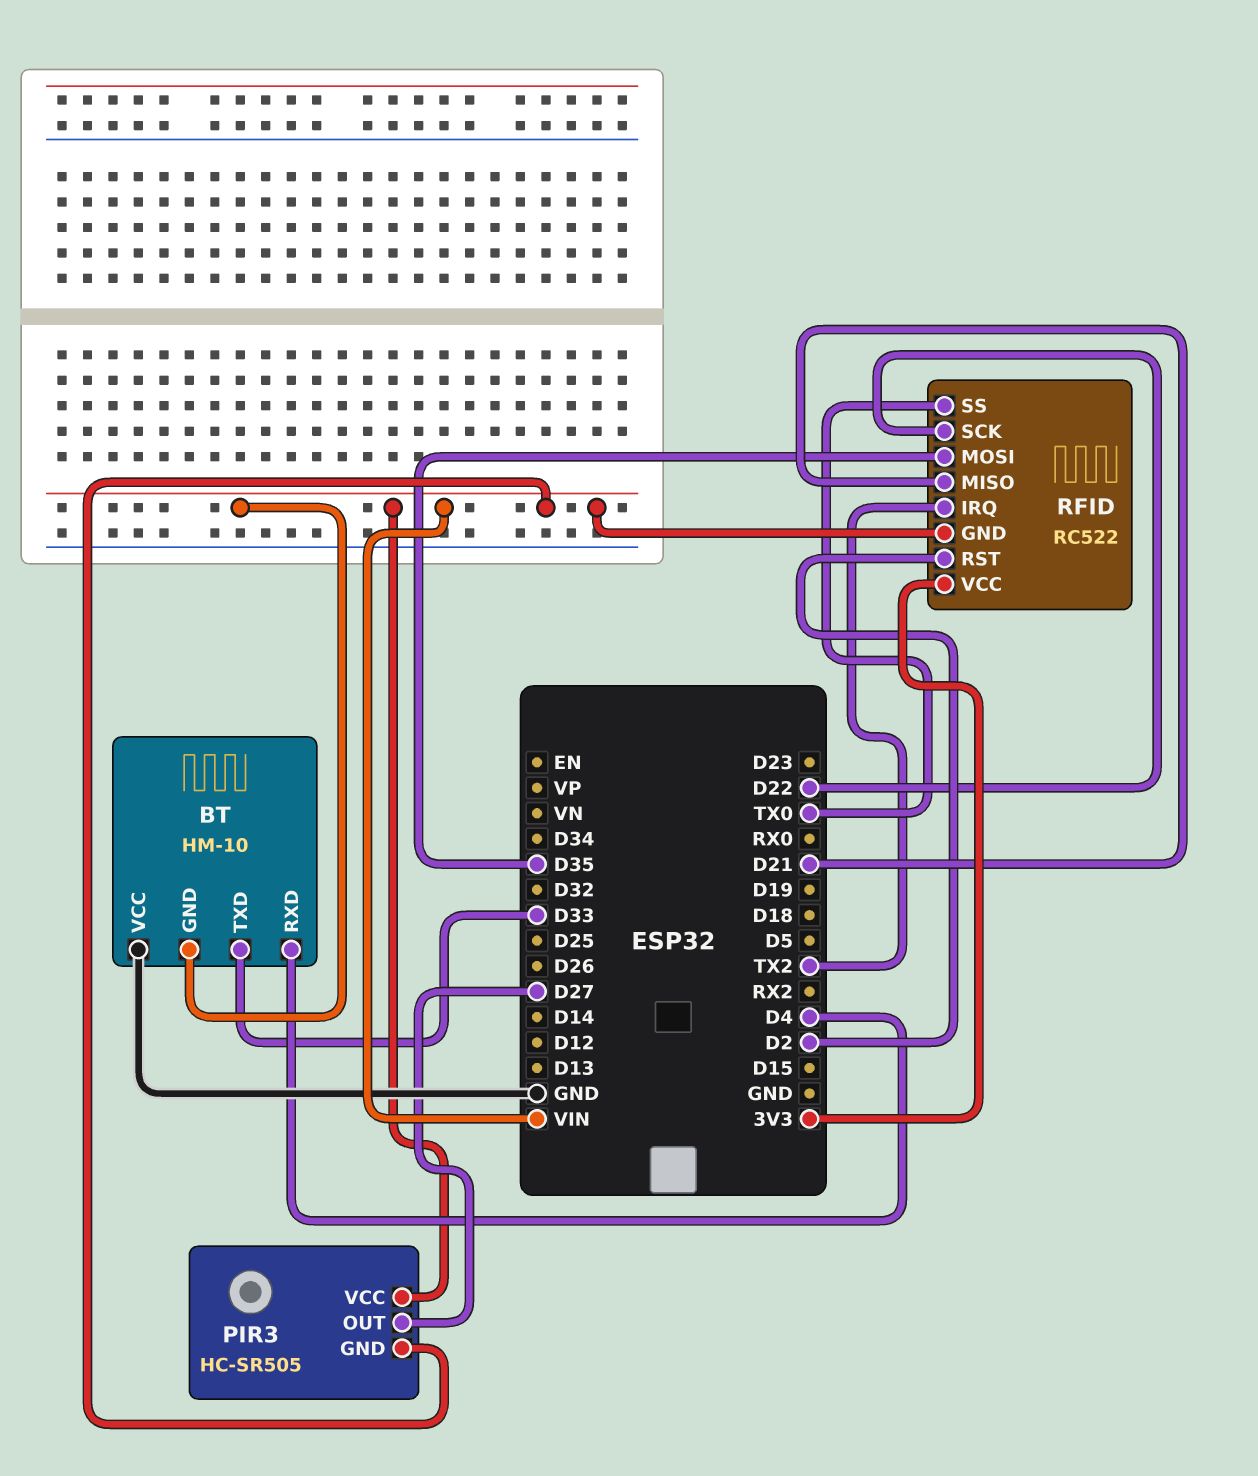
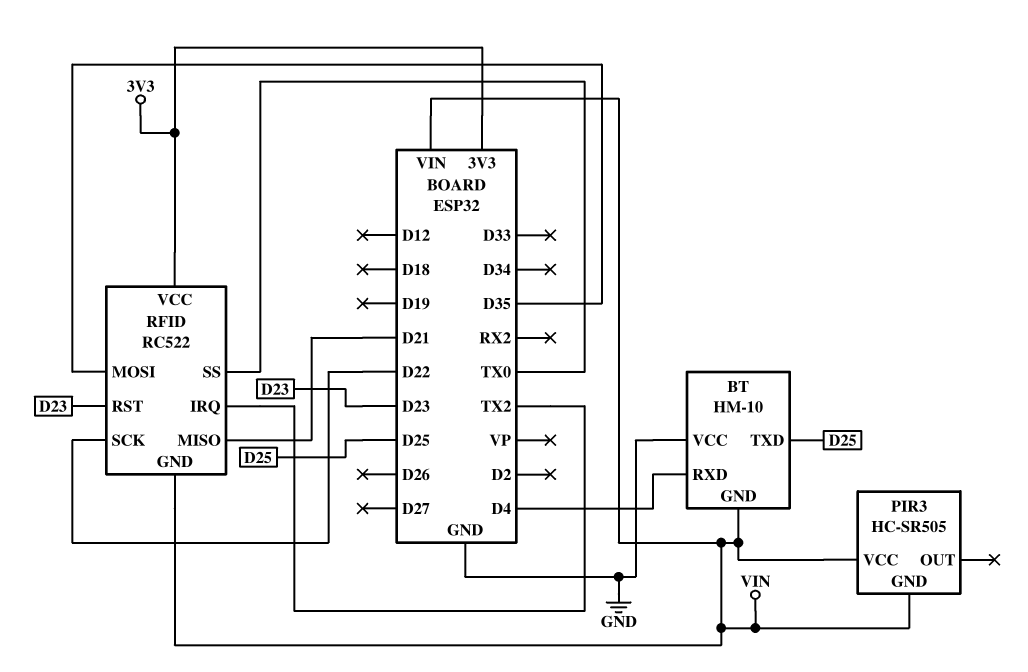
BT pin TXD: D33 -> D25
PIR3 pin OUT: D27 -> none
RFID pin RST: D2 -> D23

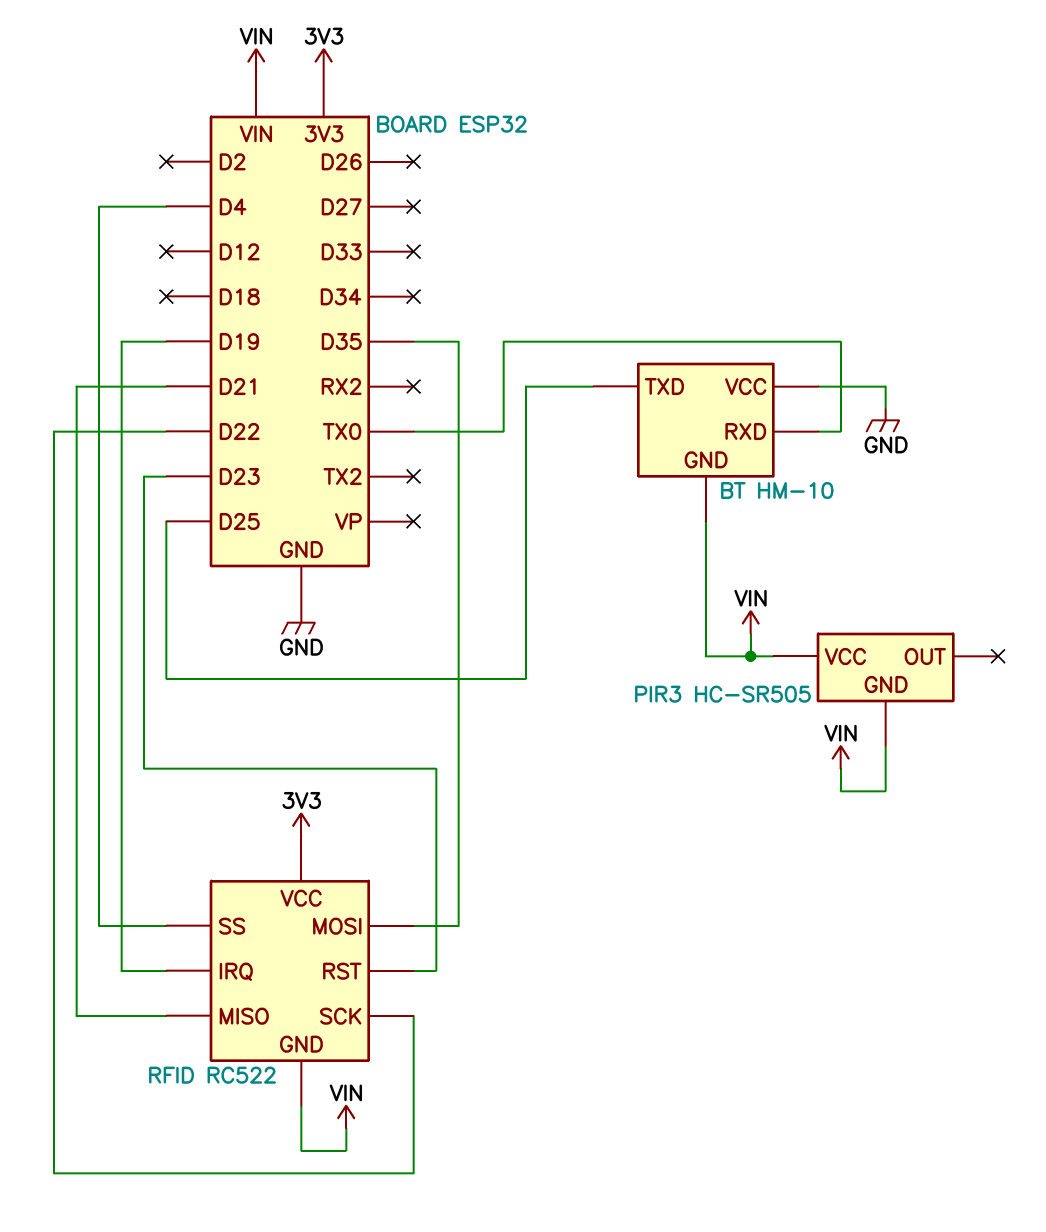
BT pin RXD: D4 -> TX0
RFID pin IRQ: TX2 -> D19
RFID pin SS: TX0 -> D4

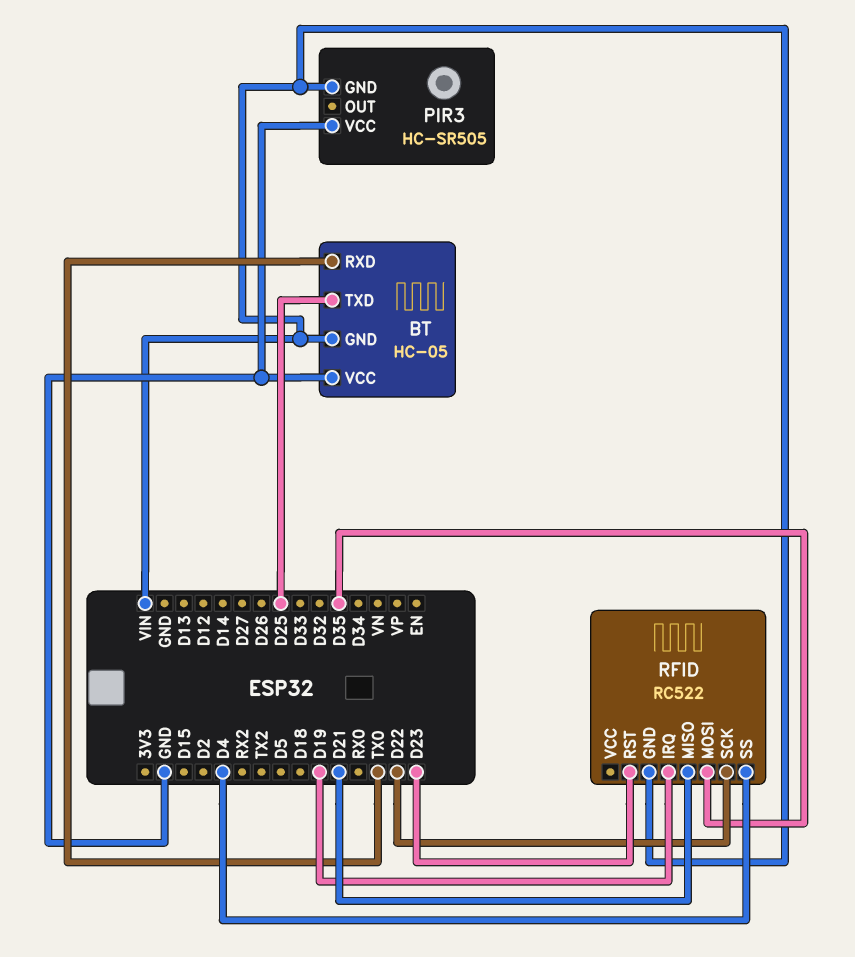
BT: HM-10 -> HC-05
PIR3 pin VCC: VIN -> GND
RFID pin VCC: 3V3 -> none

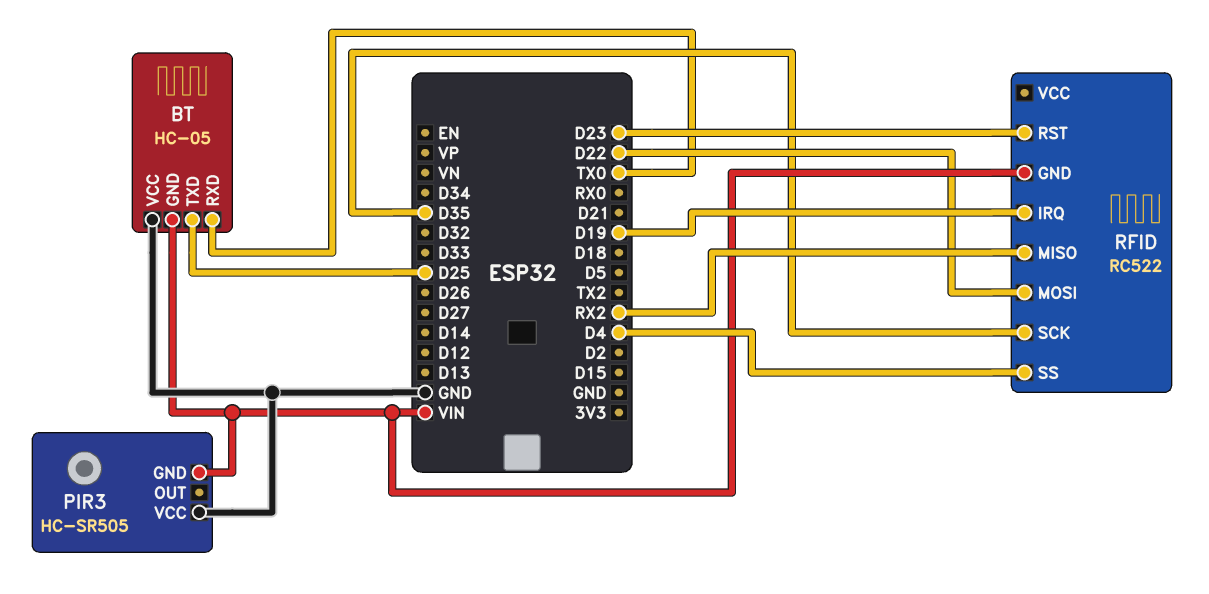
RFID pin MISO: D21 -> RX2
RFID pin MOSI: D35 -> D22
RFID pin SCK: D22 -> D35

